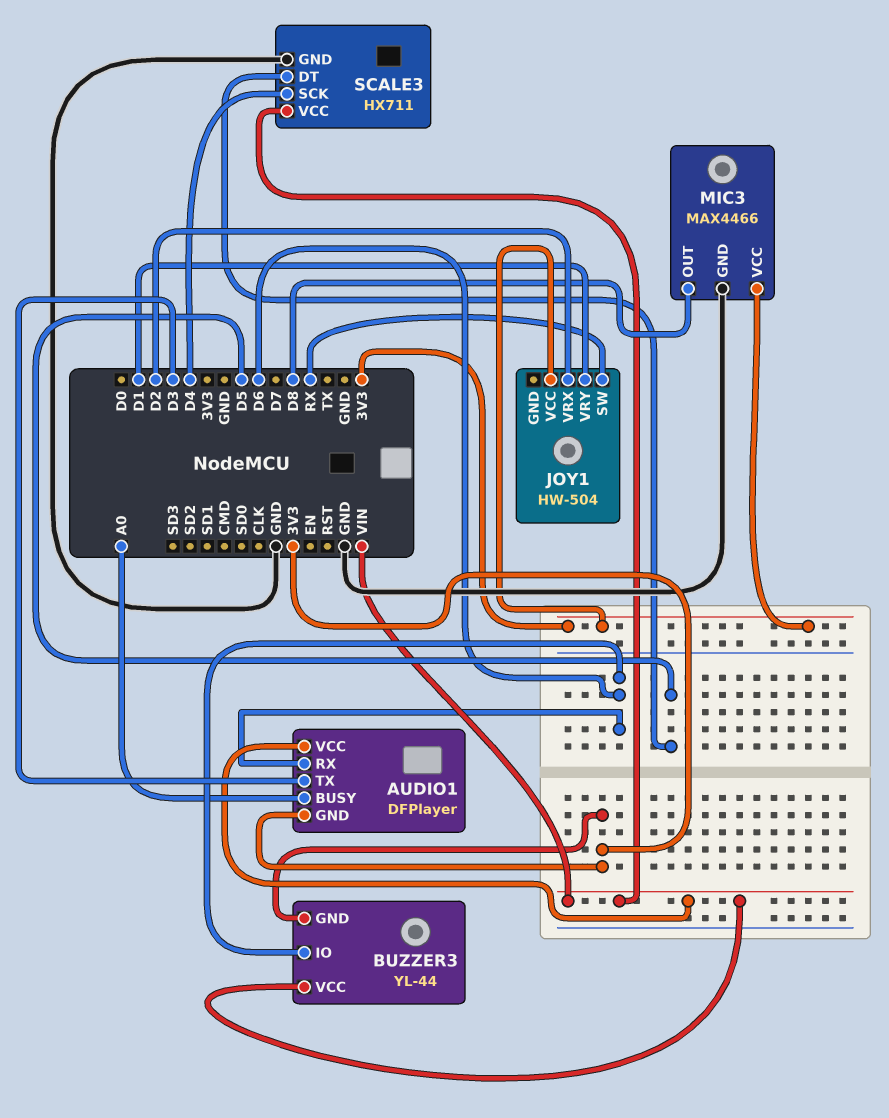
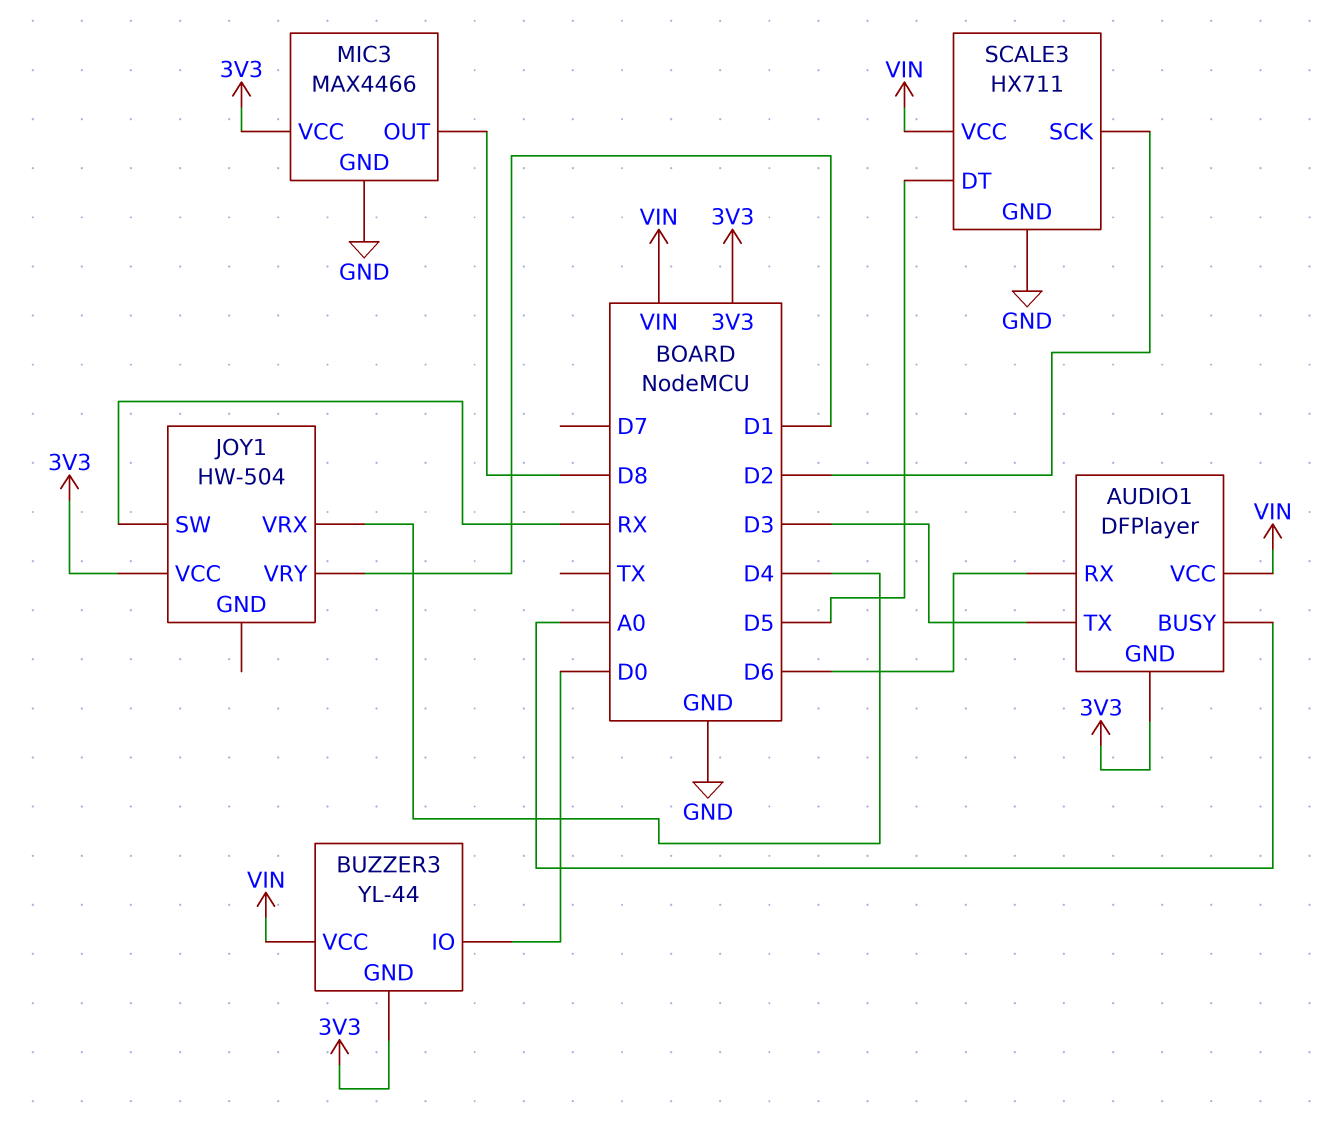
BUZZER3 pin IO: D6 -> D0
JOY1 pin VRX: D2 -> D4
SCALE3 pin SCK: D4 -> D2

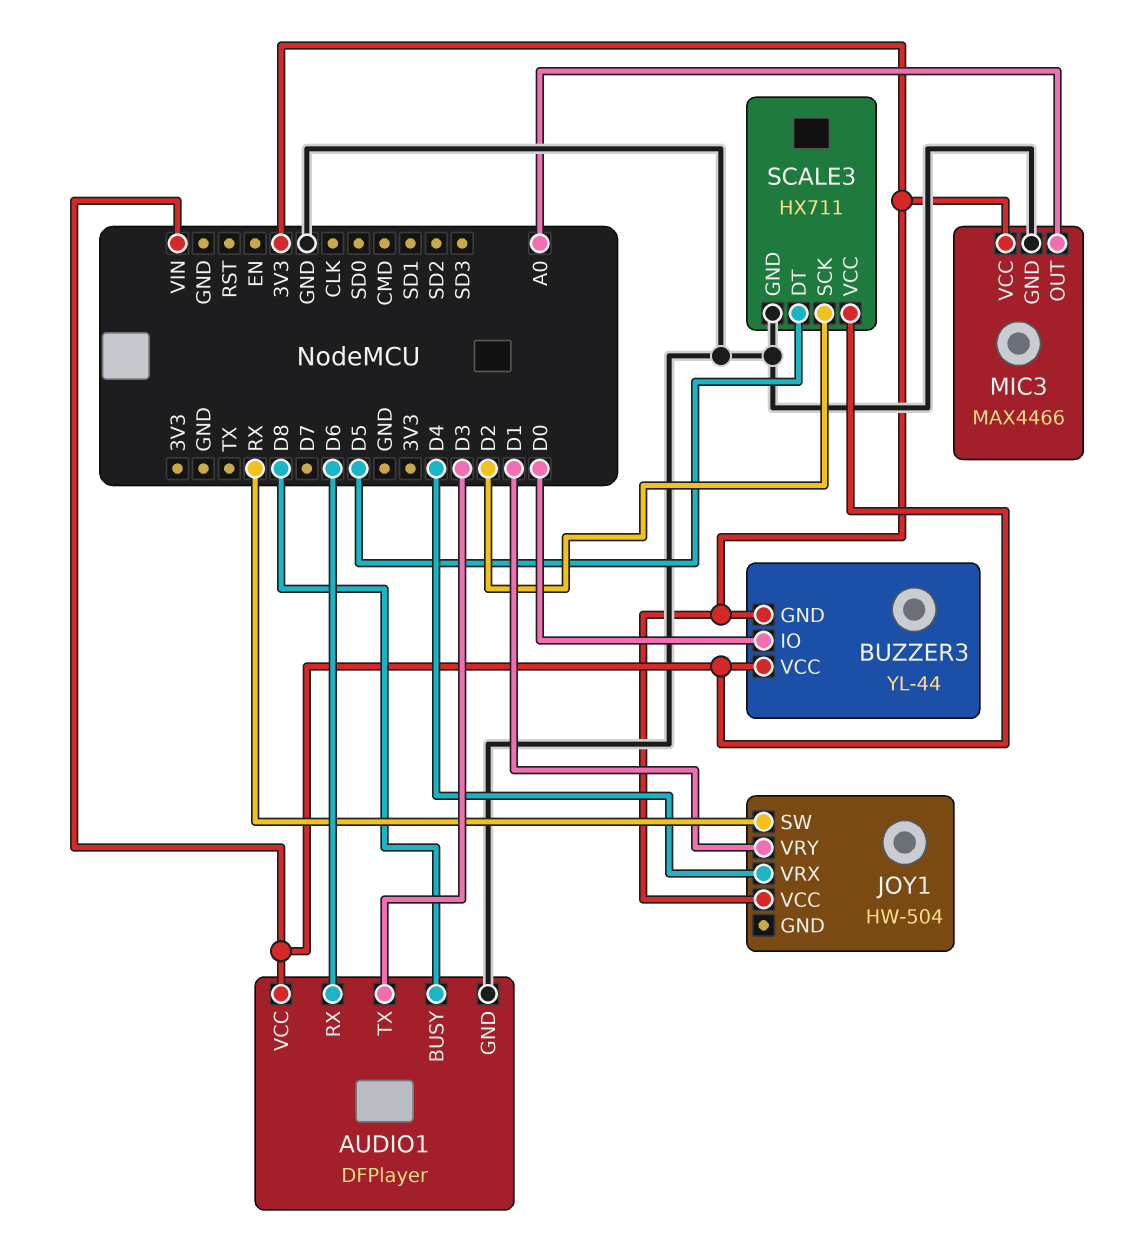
AUDIO1 pin BUSY: A0 -> D8
AUDIO1 pin GND: 3V3 -> GND
MIC3 pin OUT: D8 -> A0

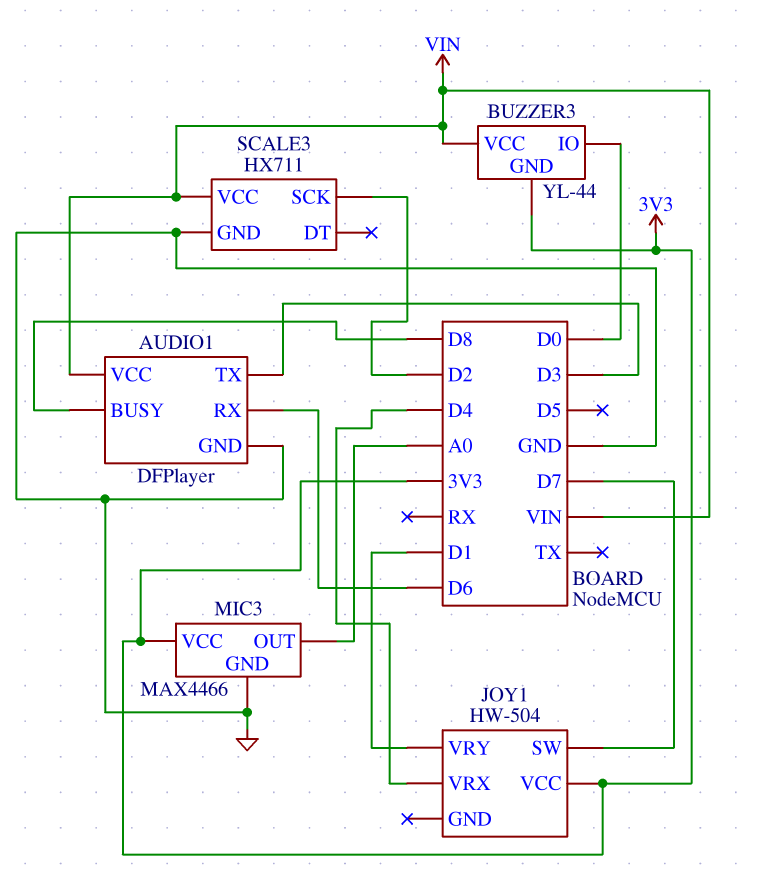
JOY1 pin SW: RX -> D7
SCALE3 pin DT: D5 -> none

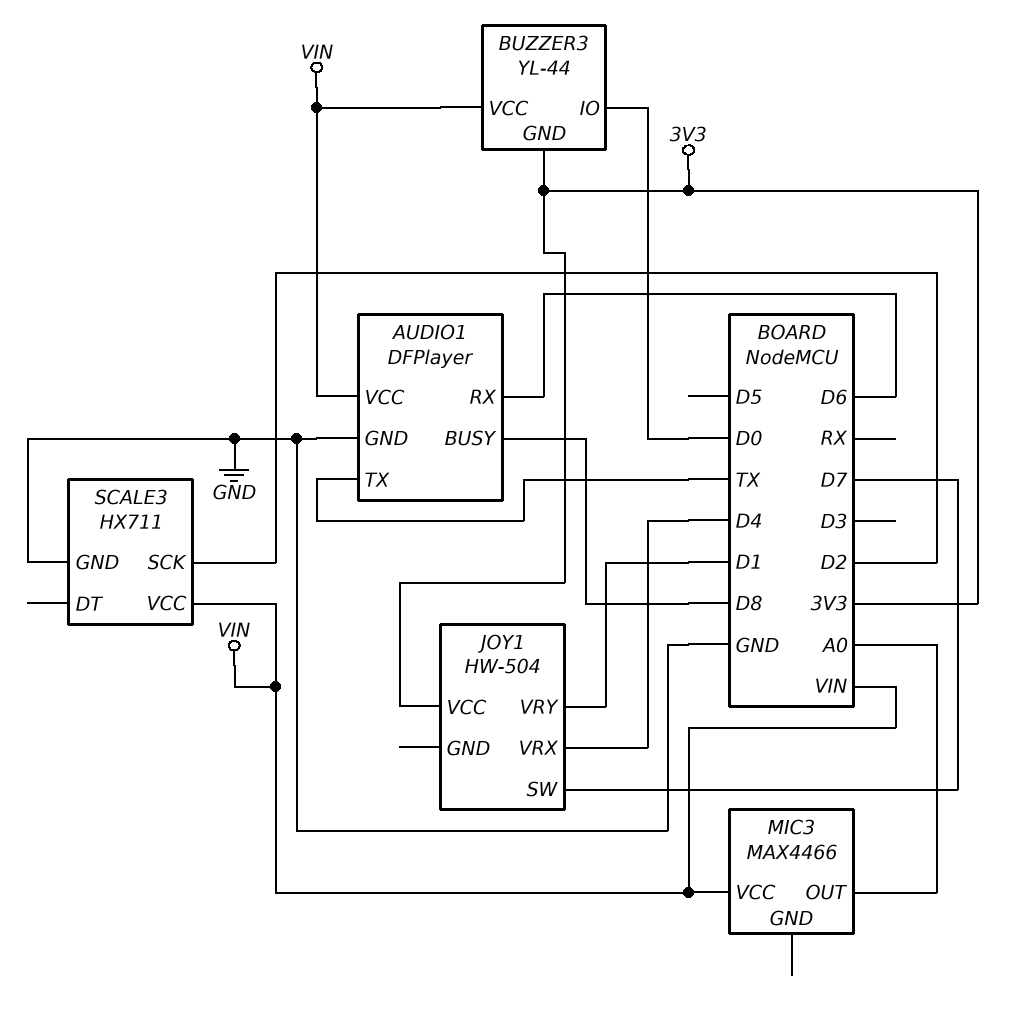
AUDIO1 pin TX: D3 -> TX
MIC3 pin GND: GND -> none
MIC3 pin VCC: 3V3 -> VIN

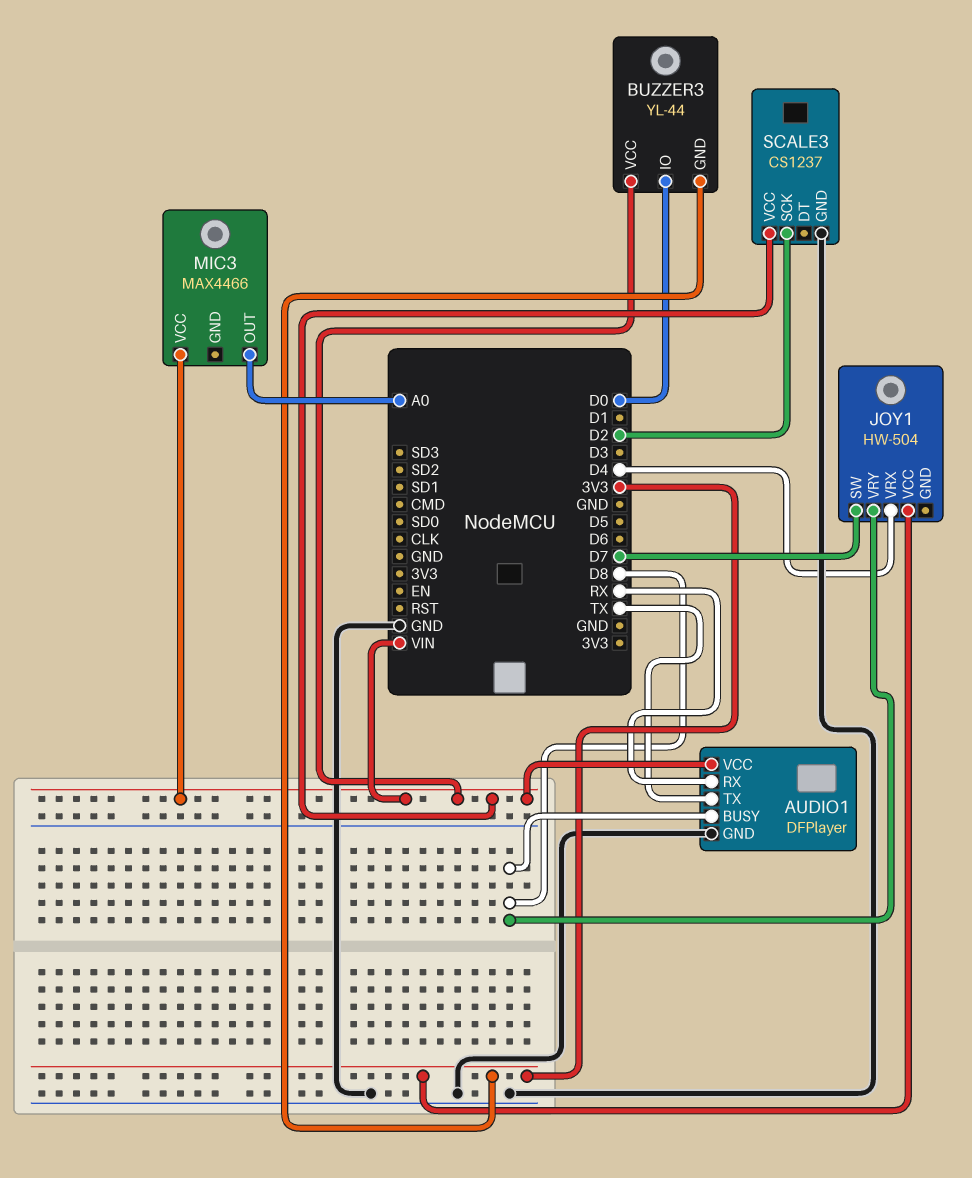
AUDIO1 pin RX: D6 -> RX
JOY1 pin VRY: D1 -> D8
SCALE3: HX711 -> CS1237

